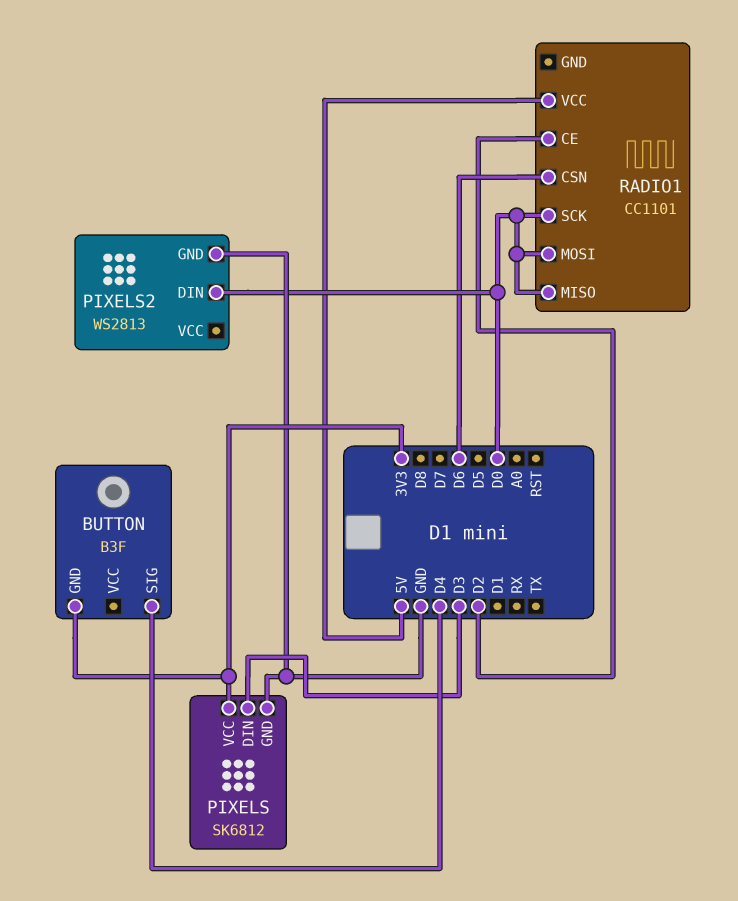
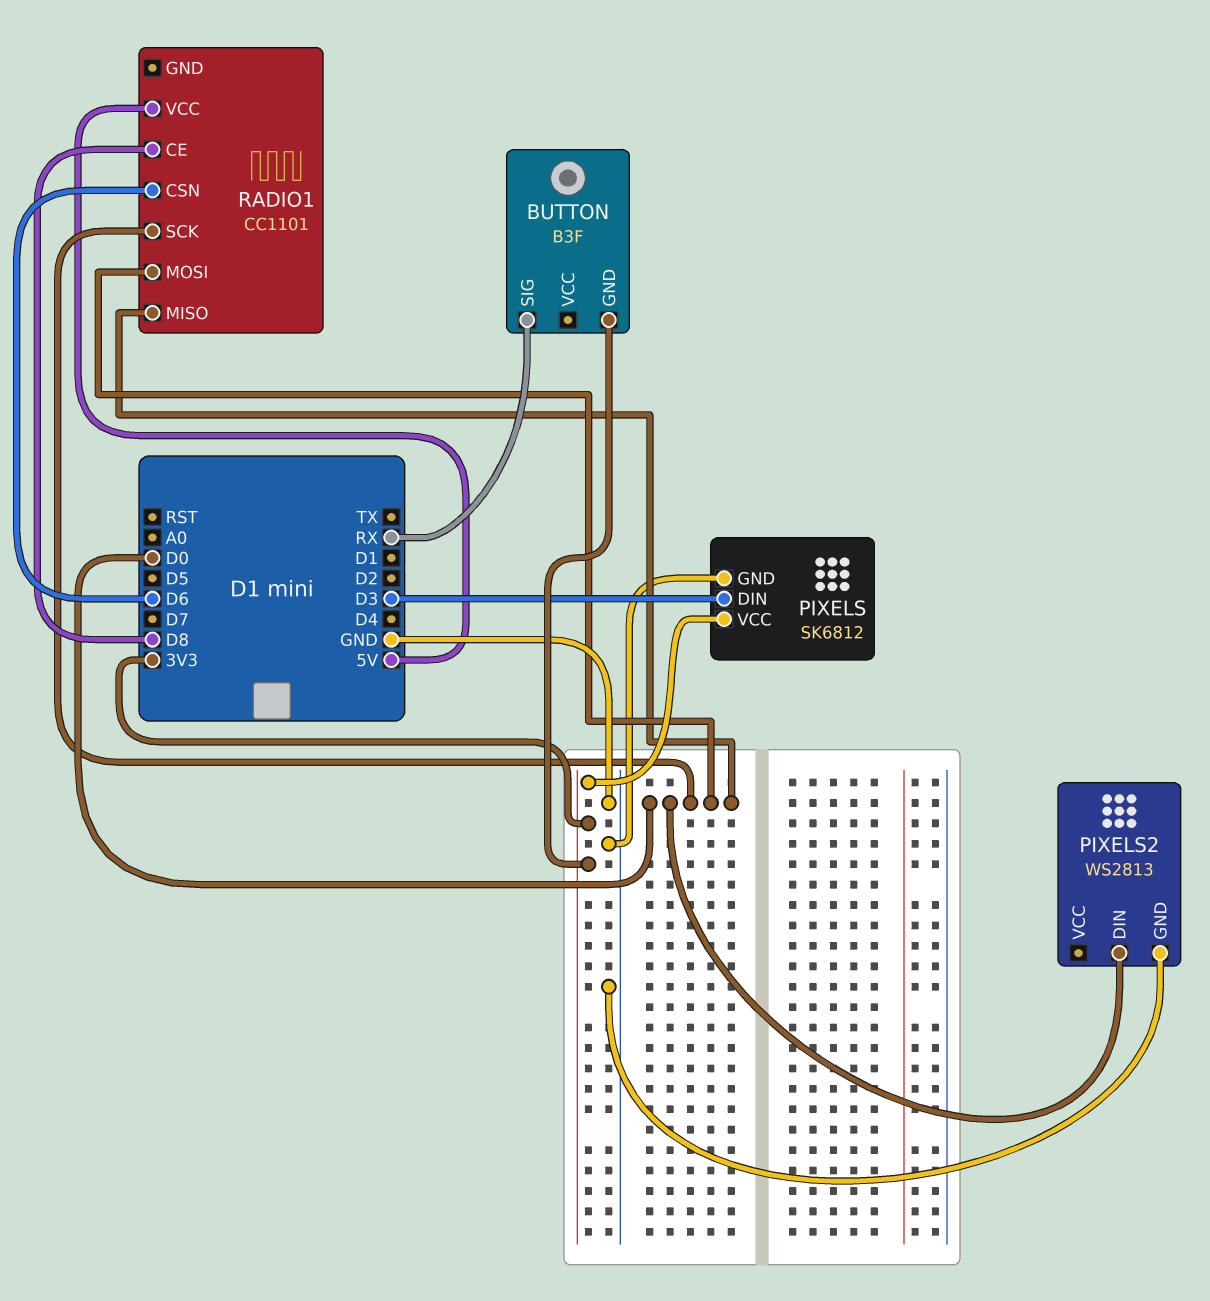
BUTTON pin SIG: D4 -> RX
RADIO1 pin CE: D2 -> D8

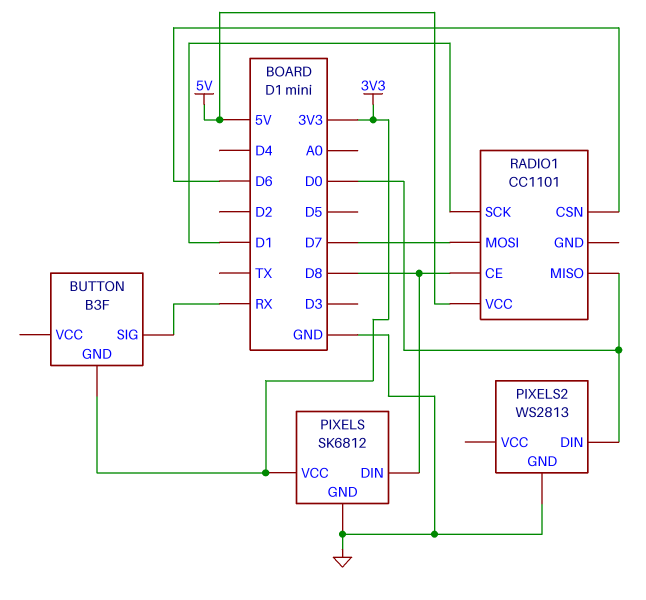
PIXELS pin DIN: D3 -> D8
RADIO1 pin MOSI: D0 -> D7
RADIO1 pin SCK: D0 -> D1

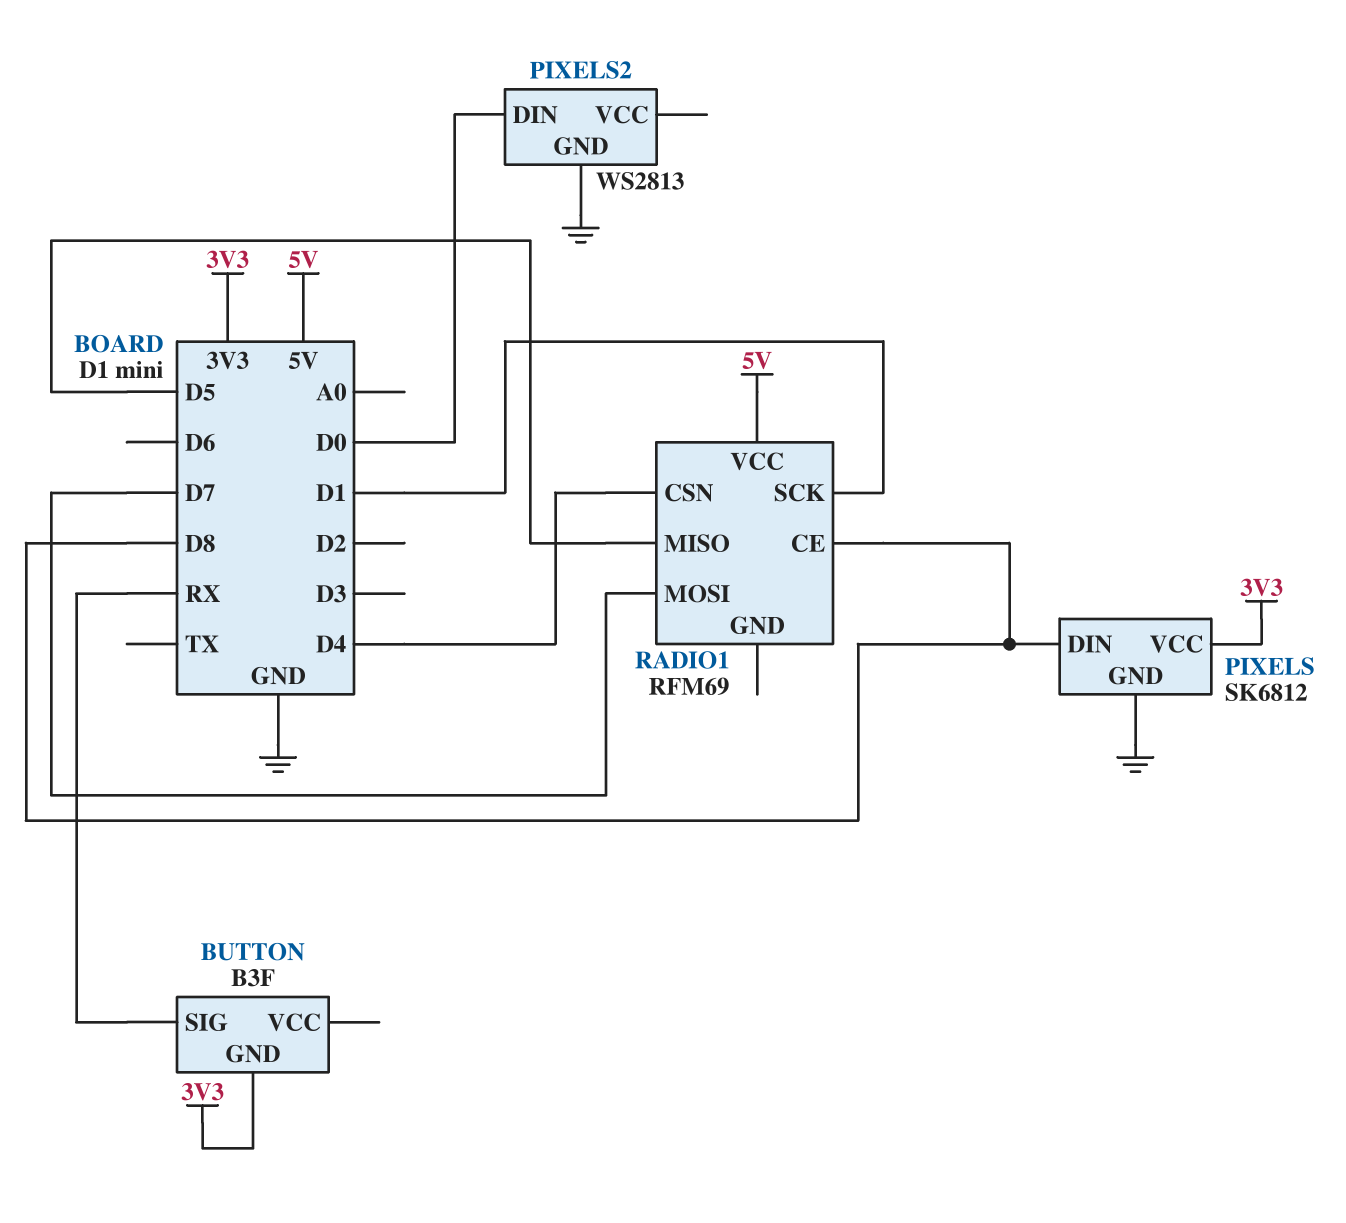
RADIO1: CC1101 -> RFM69
RADIO1 pin CSN: D6 -> D4
RADIO1 pin MISO: D0 -> D5

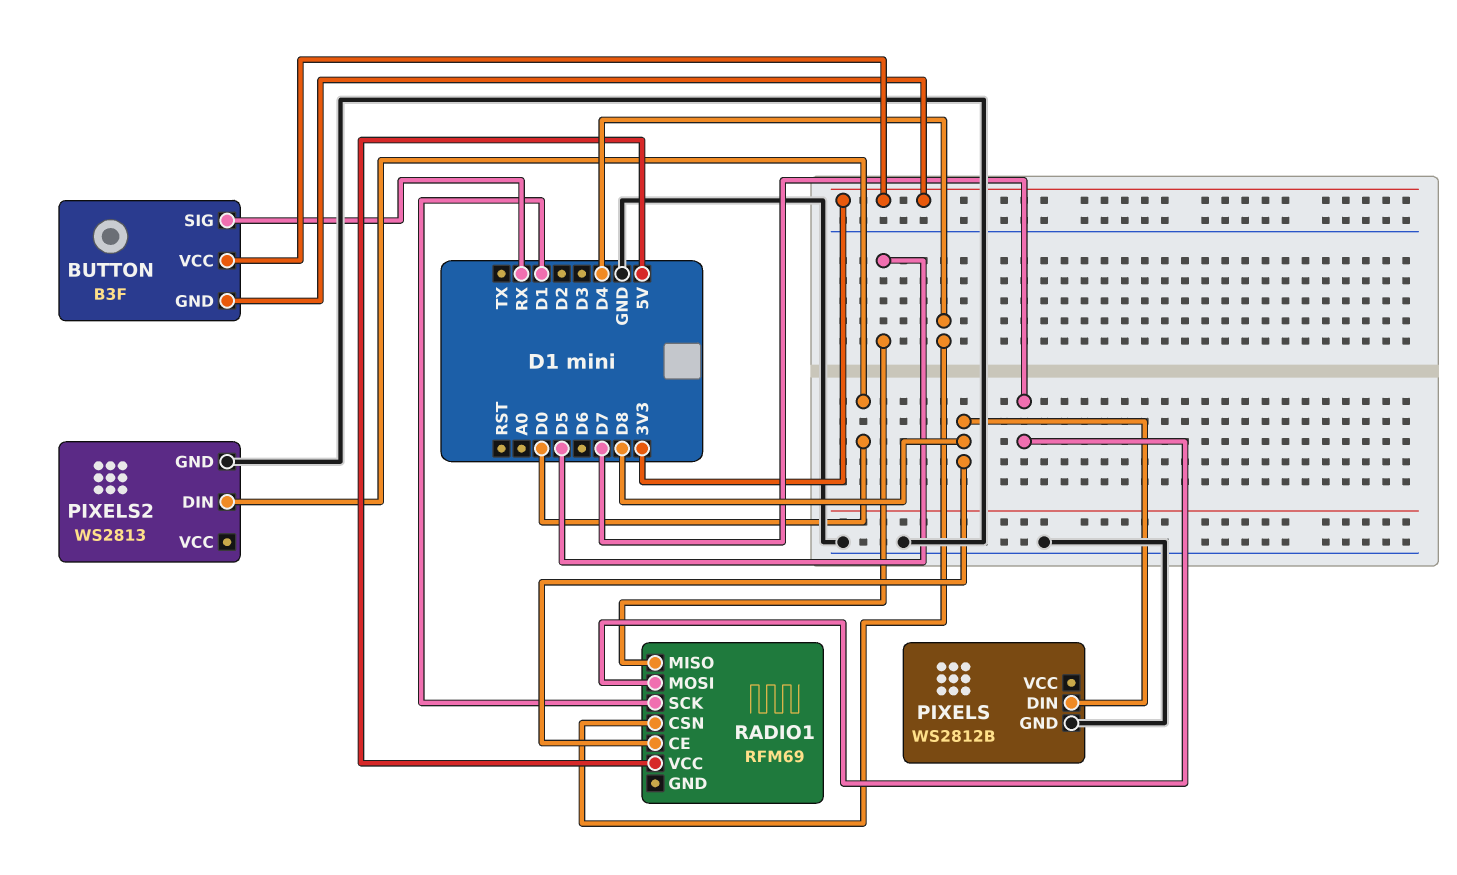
BUTTON pin VCC: none -> 3V3
PIXELS: SK6812 -> WS2812B
PIXELS pin VCC: 3V3 -> none

